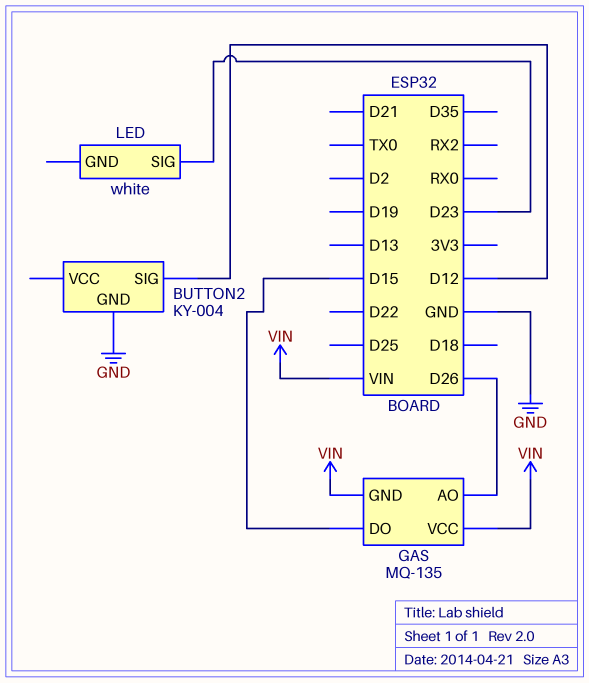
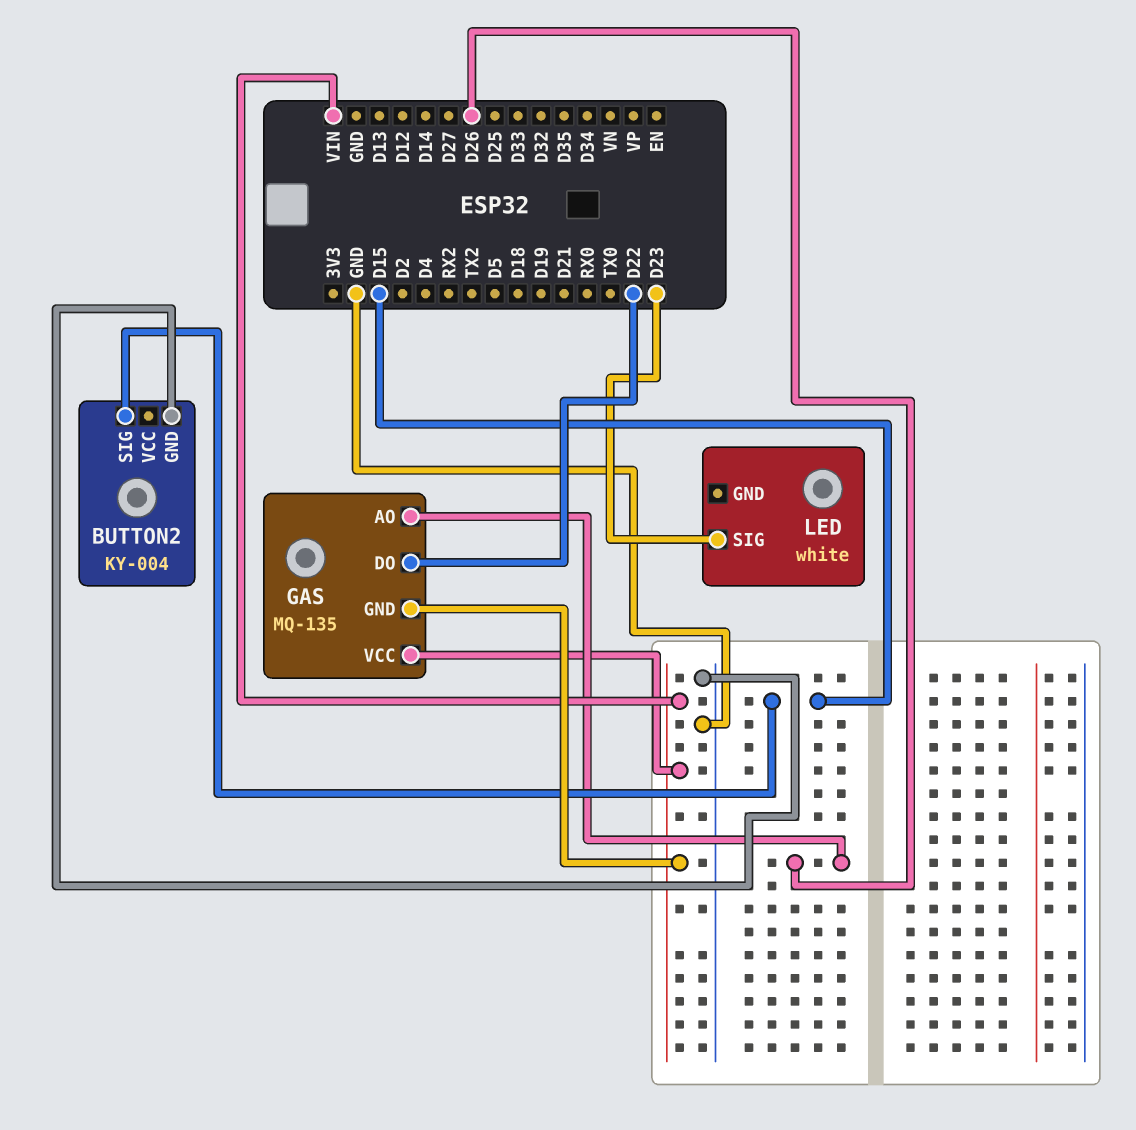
BUTTON2 pin SIG: D12 -> D15
GAS pin DO: D15 -> D22

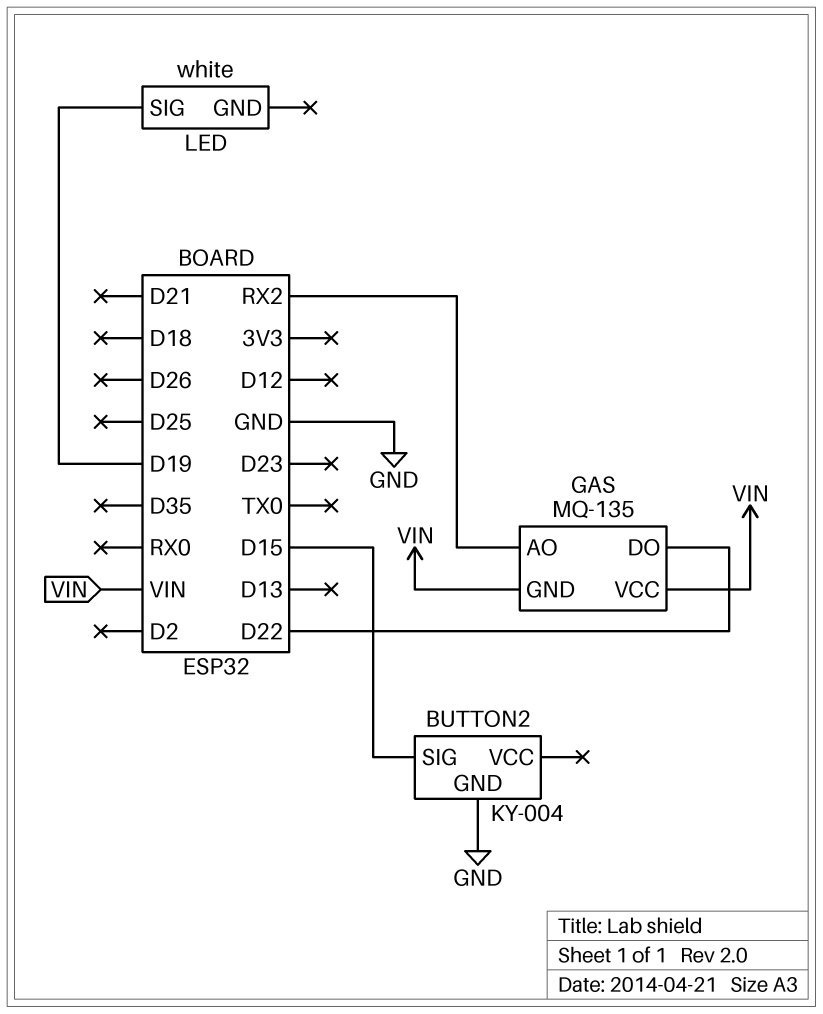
GAS pin AO: D26 -> RX2
LED pin SIG: D23 -> D19

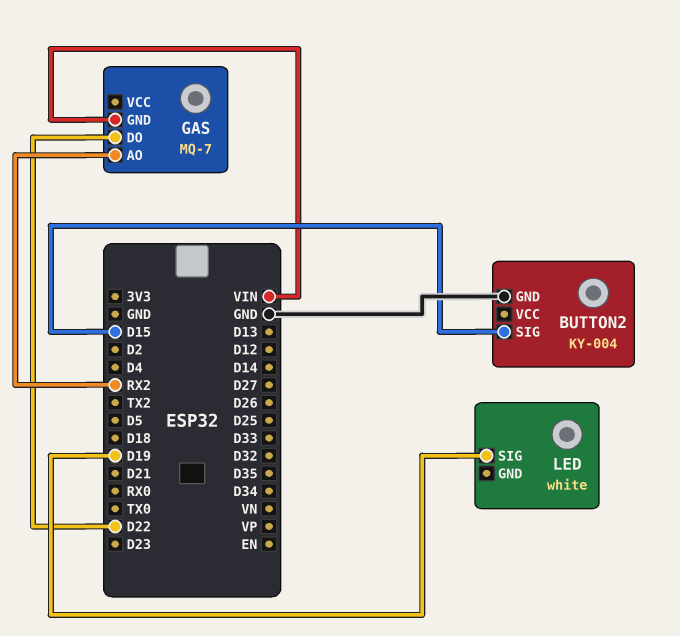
GAS: MQ-135 -> MQ-7
GAS pin VCC: VIN -> none

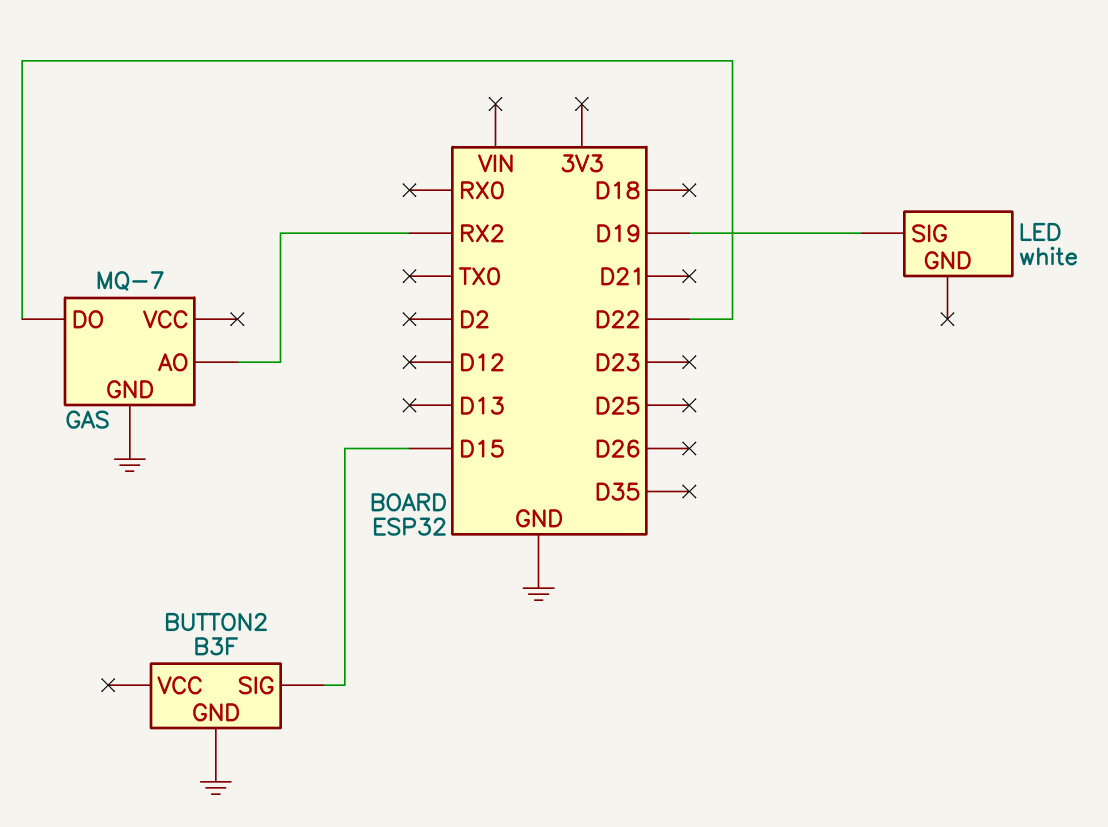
BUTTON2: KY-004 -> B3F
GAS pin GND: VIN -> GND

